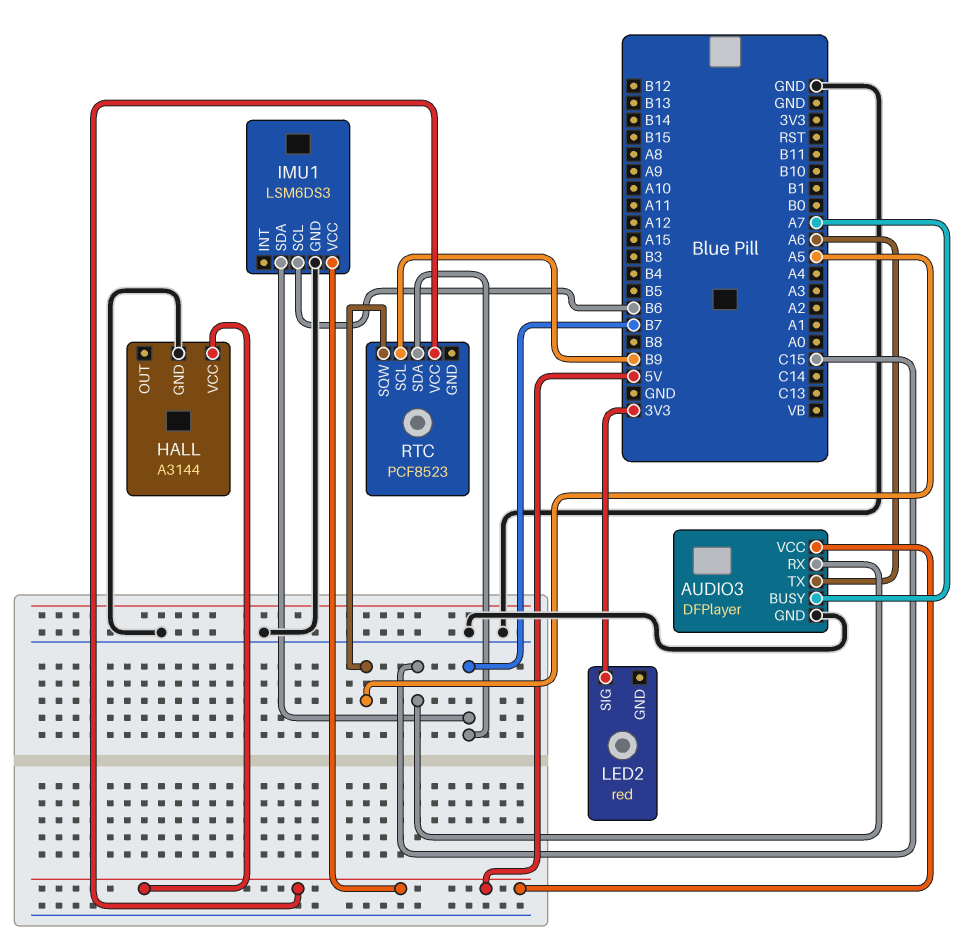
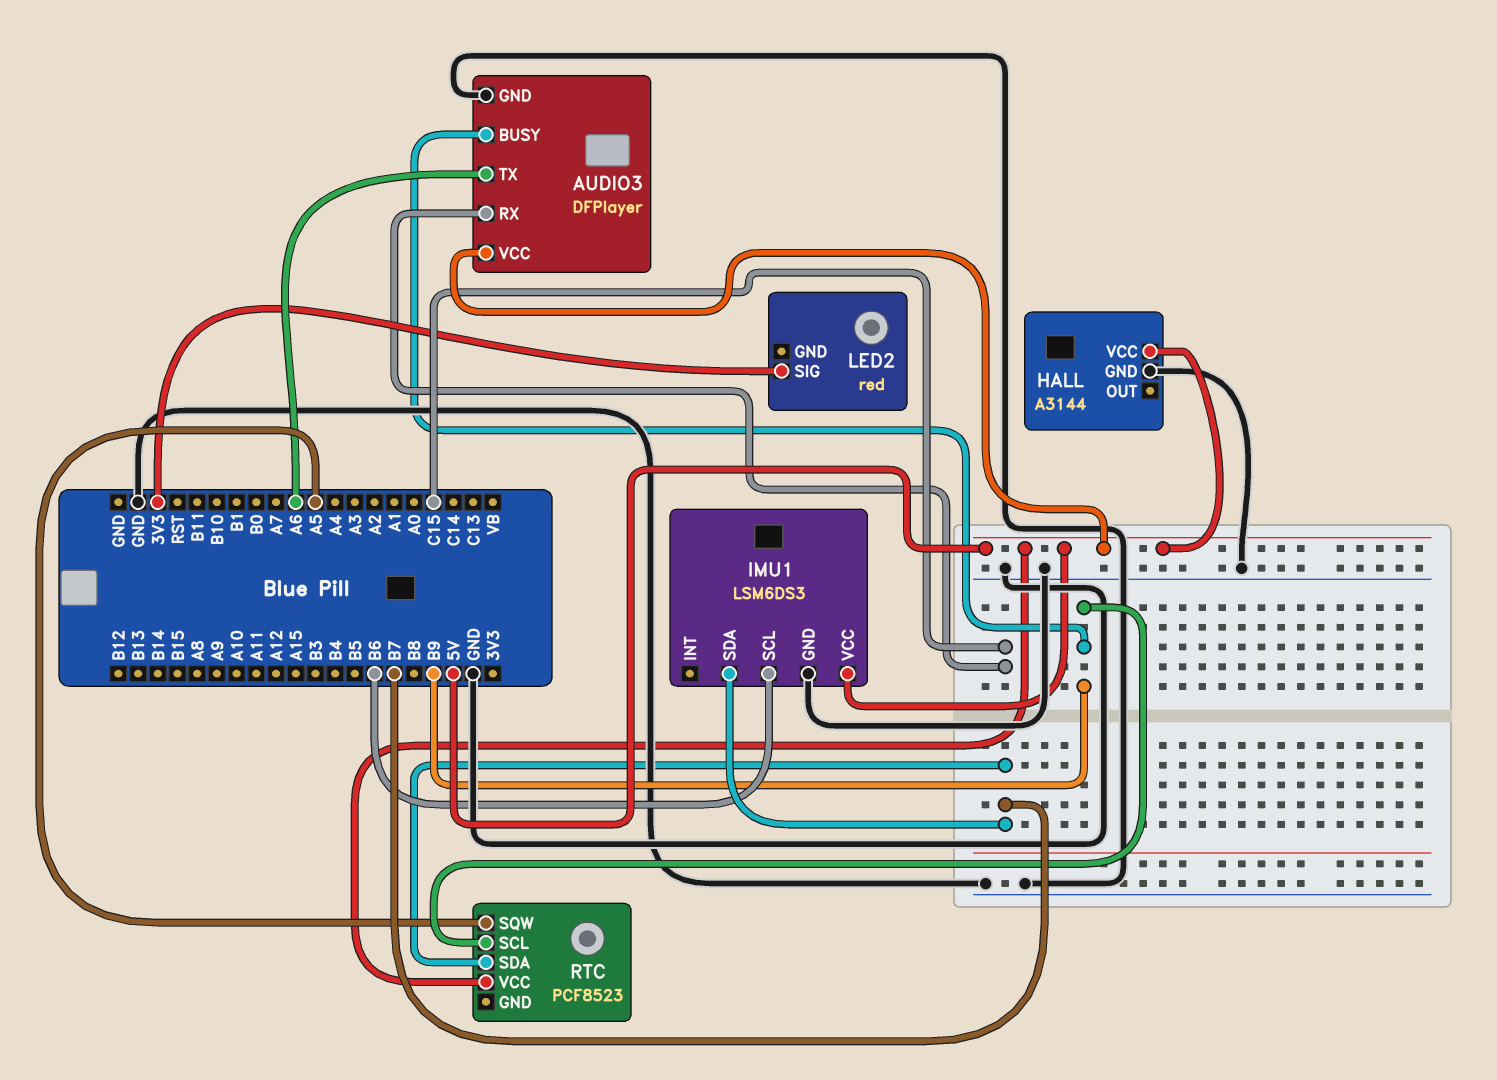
AUDIO3 pin BUSY: A7 -> B9

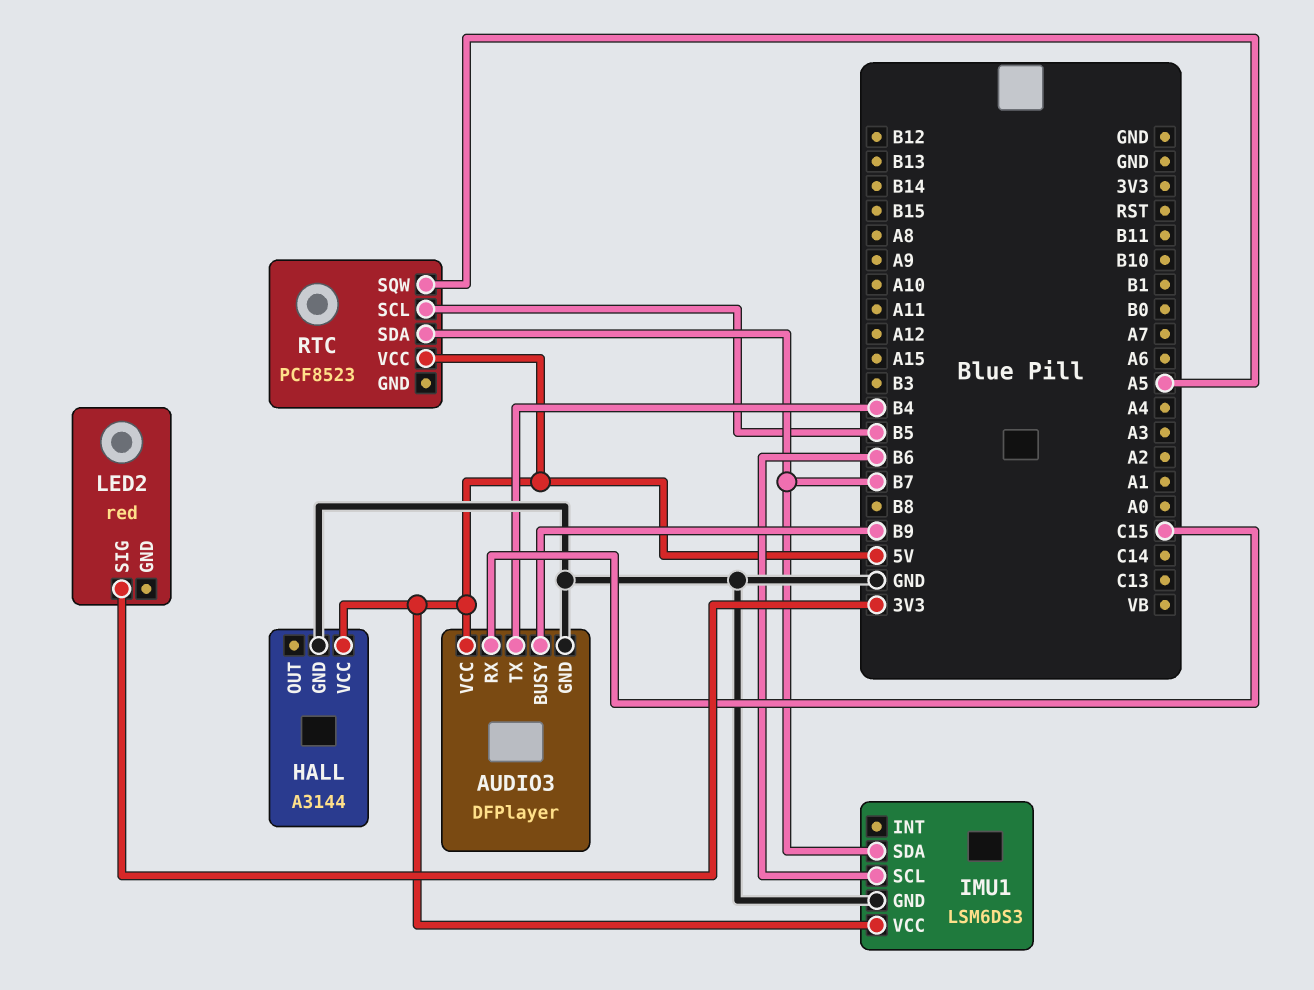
AUDIO3 pin TX: A6 -> B4
RTC pin SCL: B9 -> B5

